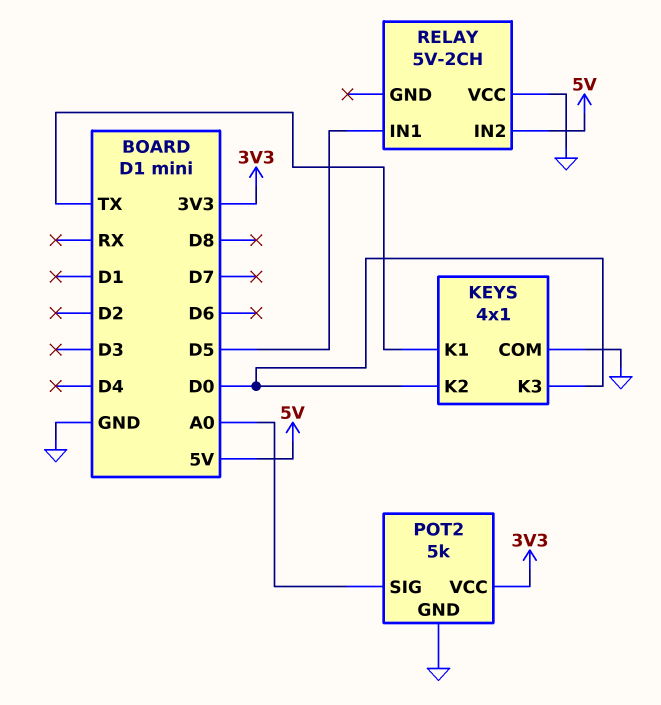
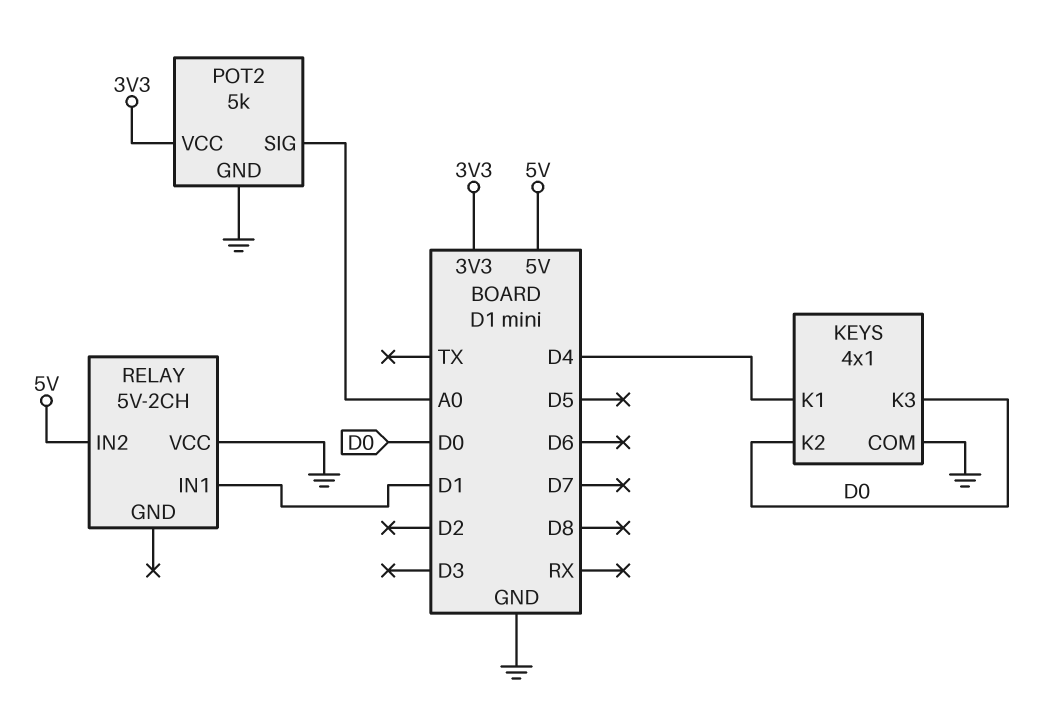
KEYS pin K1: TX -> D4
RELAY pin IN1: D5 -> D1

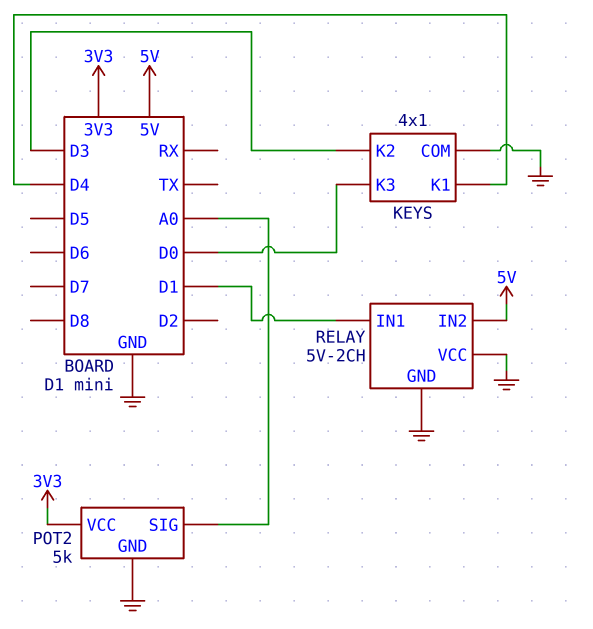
KEYS pin K2: D0 -> D3
RELAY pin GND: none -> GND

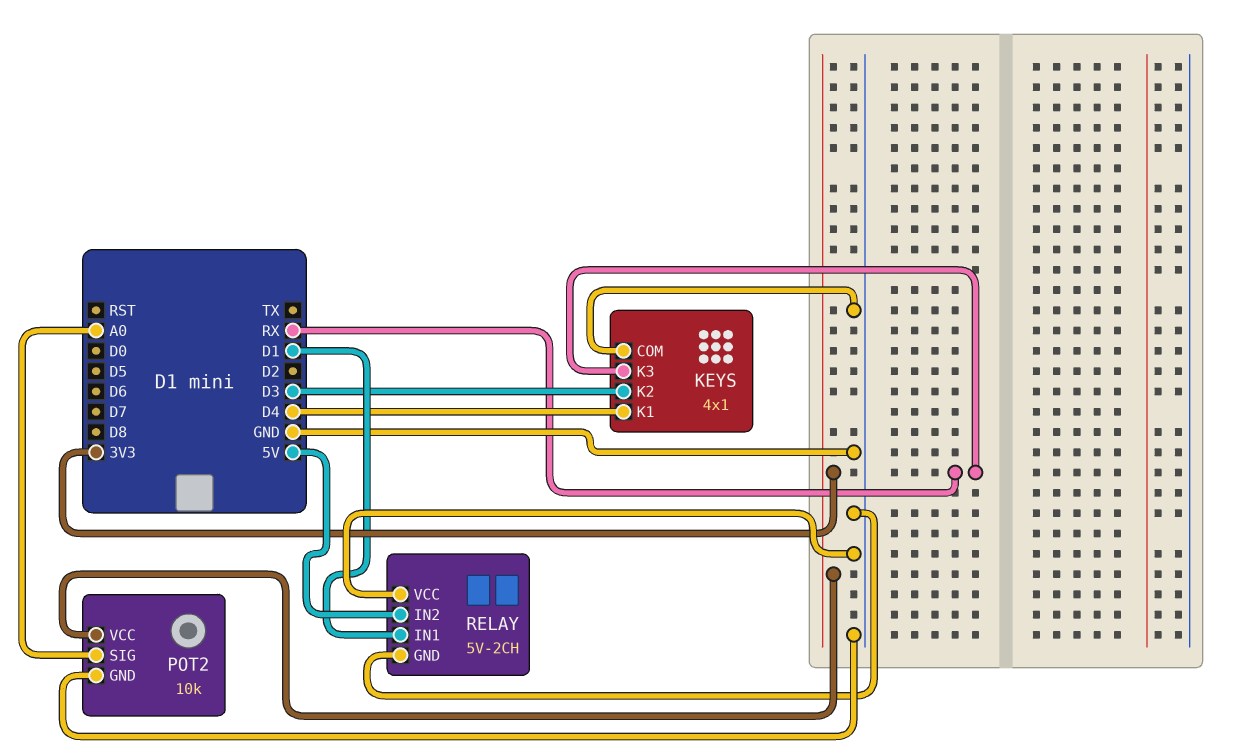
KEYS pin K3: D0 -> RX
POT2: 5k -> 10k

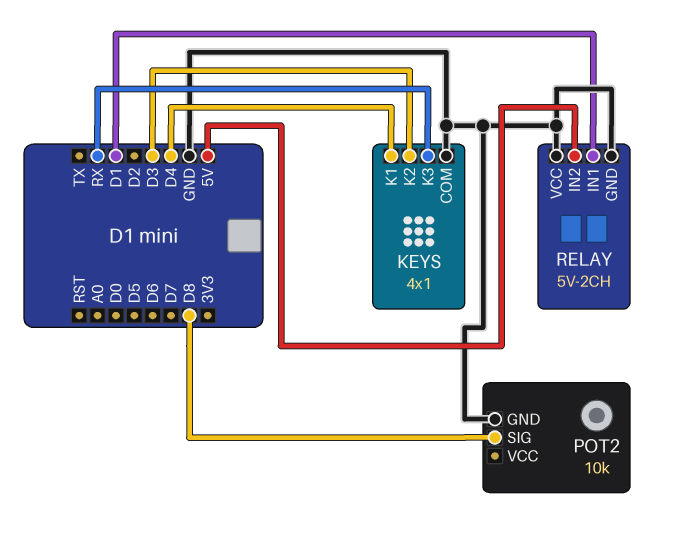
POT2 pin SIG: A0 -> D8
POT2 pin VCC: 3V3 -> none

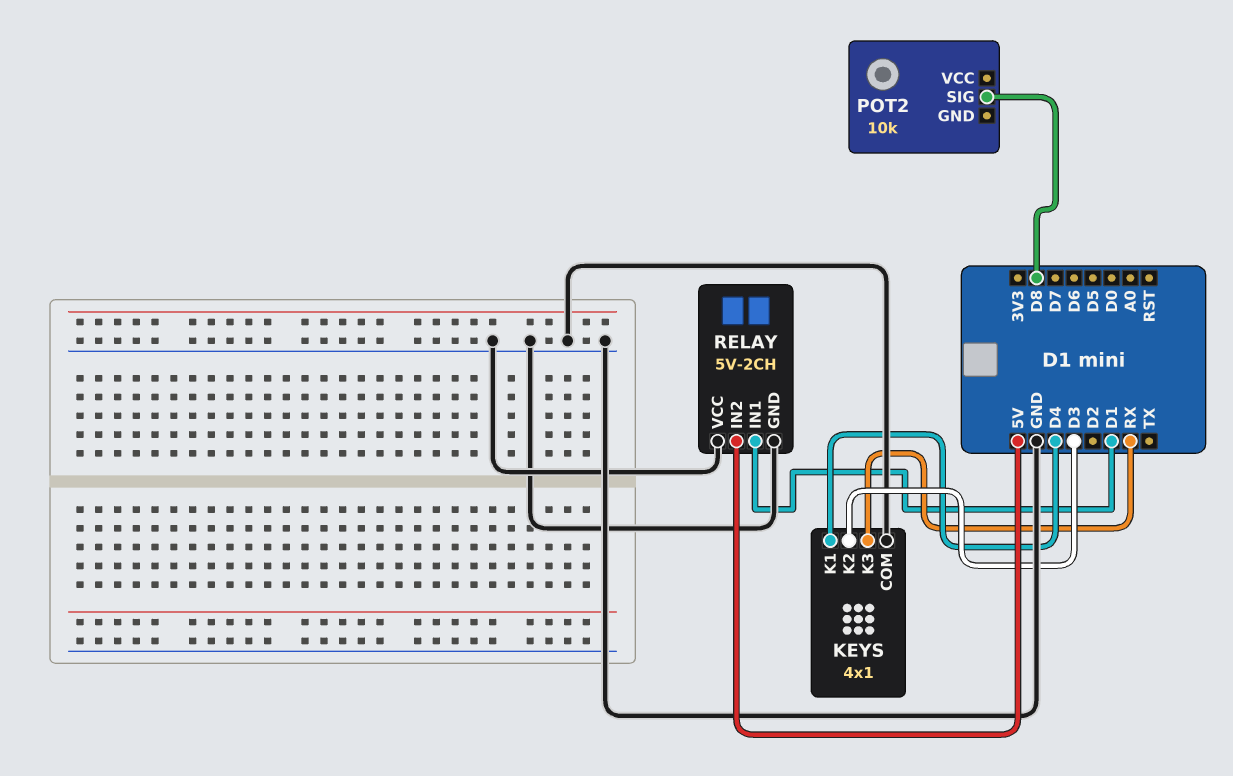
POT2 pin GND: GND -> none

